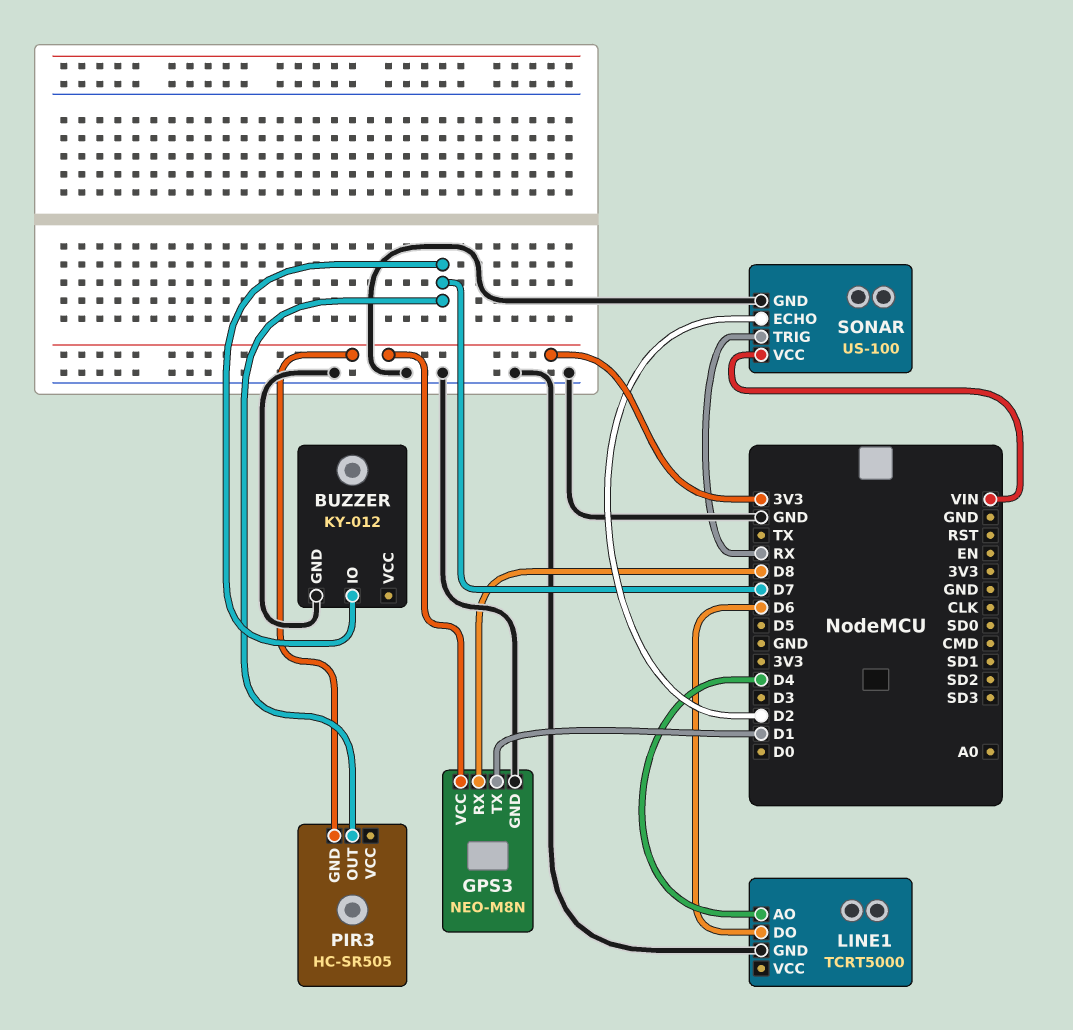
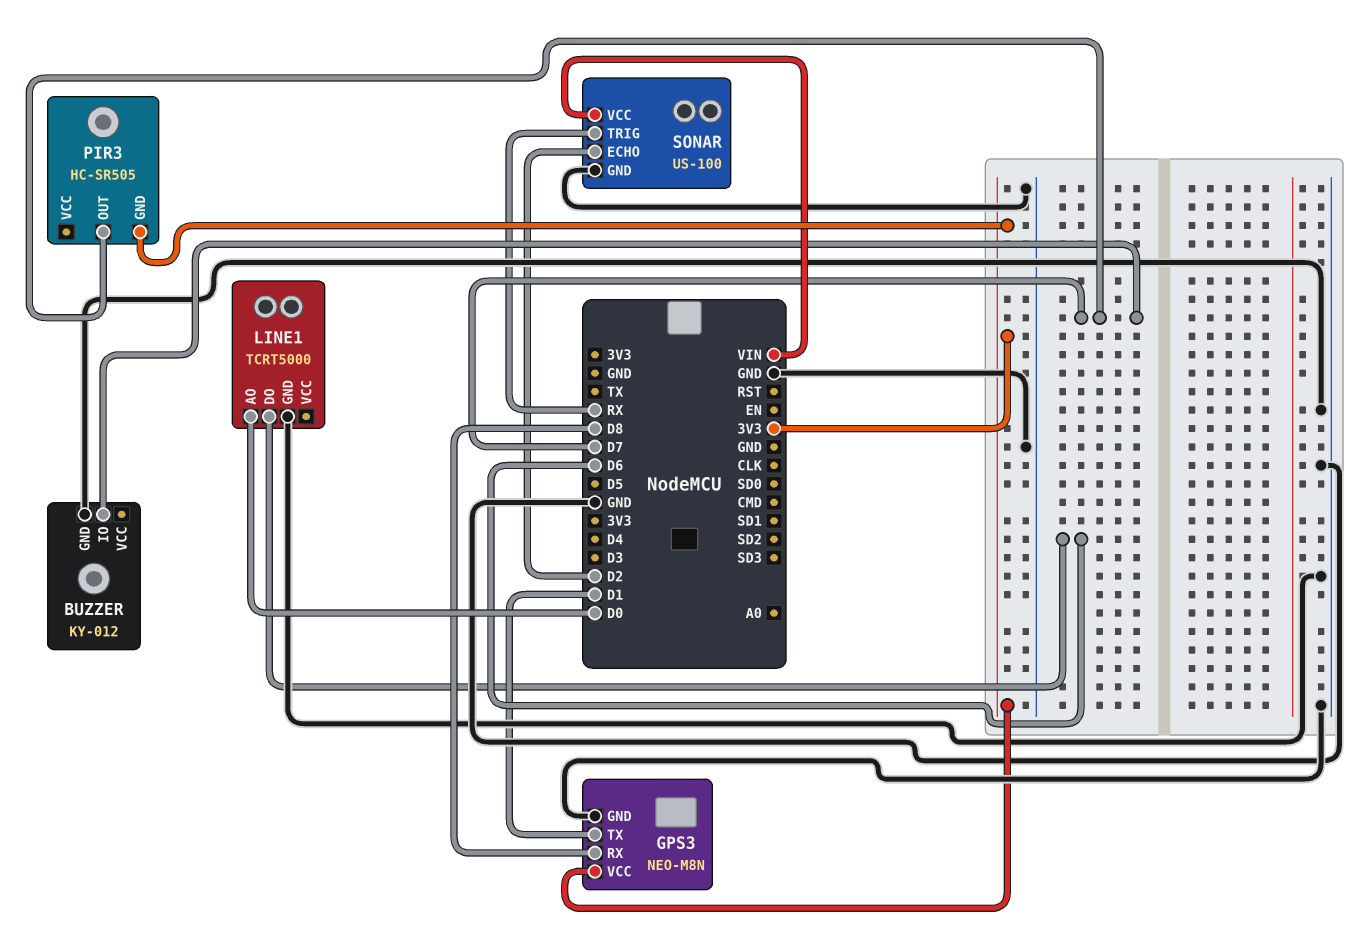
LINE1 pin AO: D4 -> D0

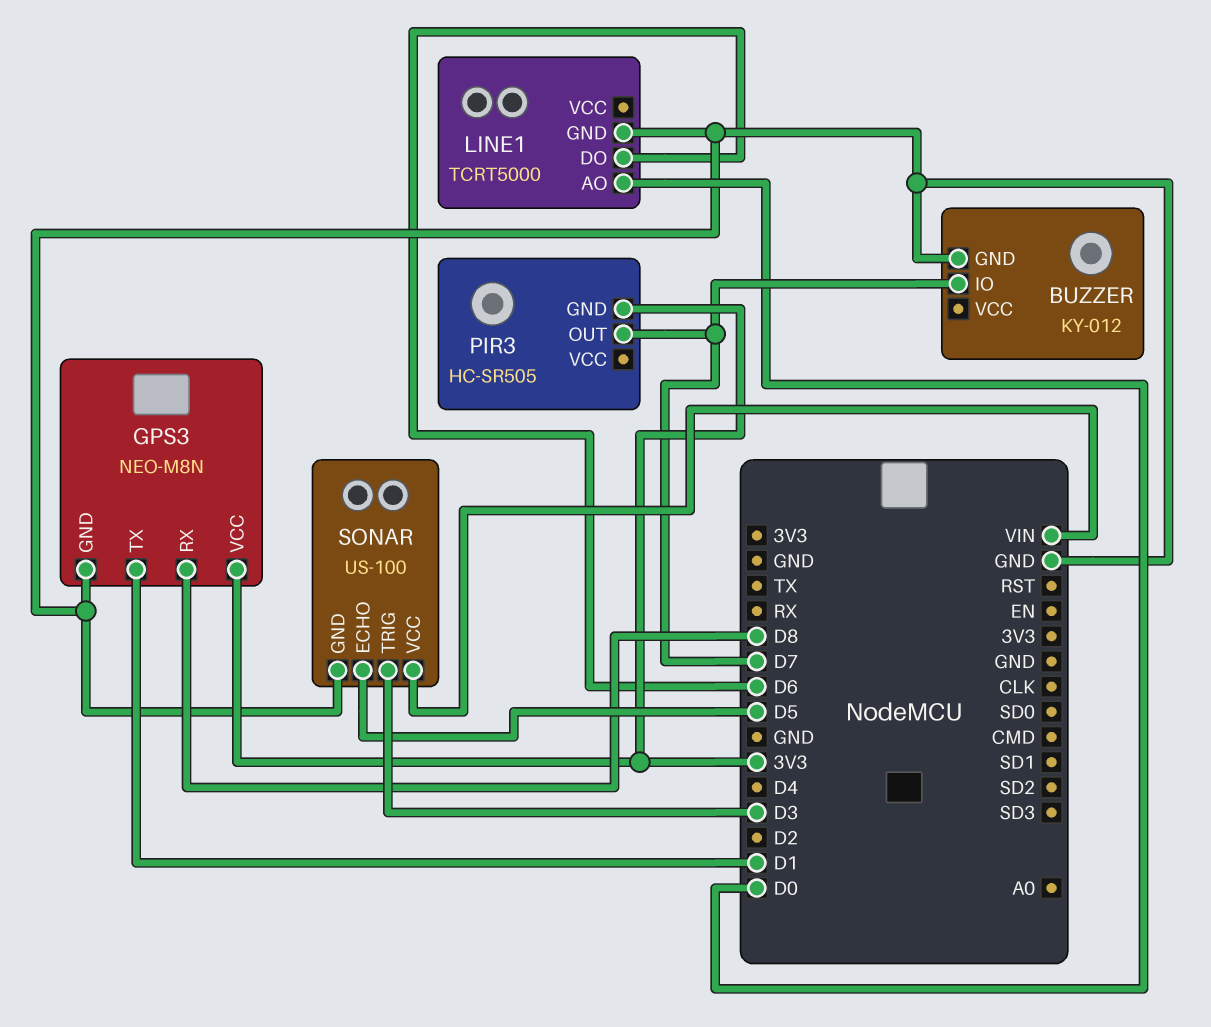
SONAR pin ECHO: D2 -> D5
SONAR pin TRIG: RX -> D3

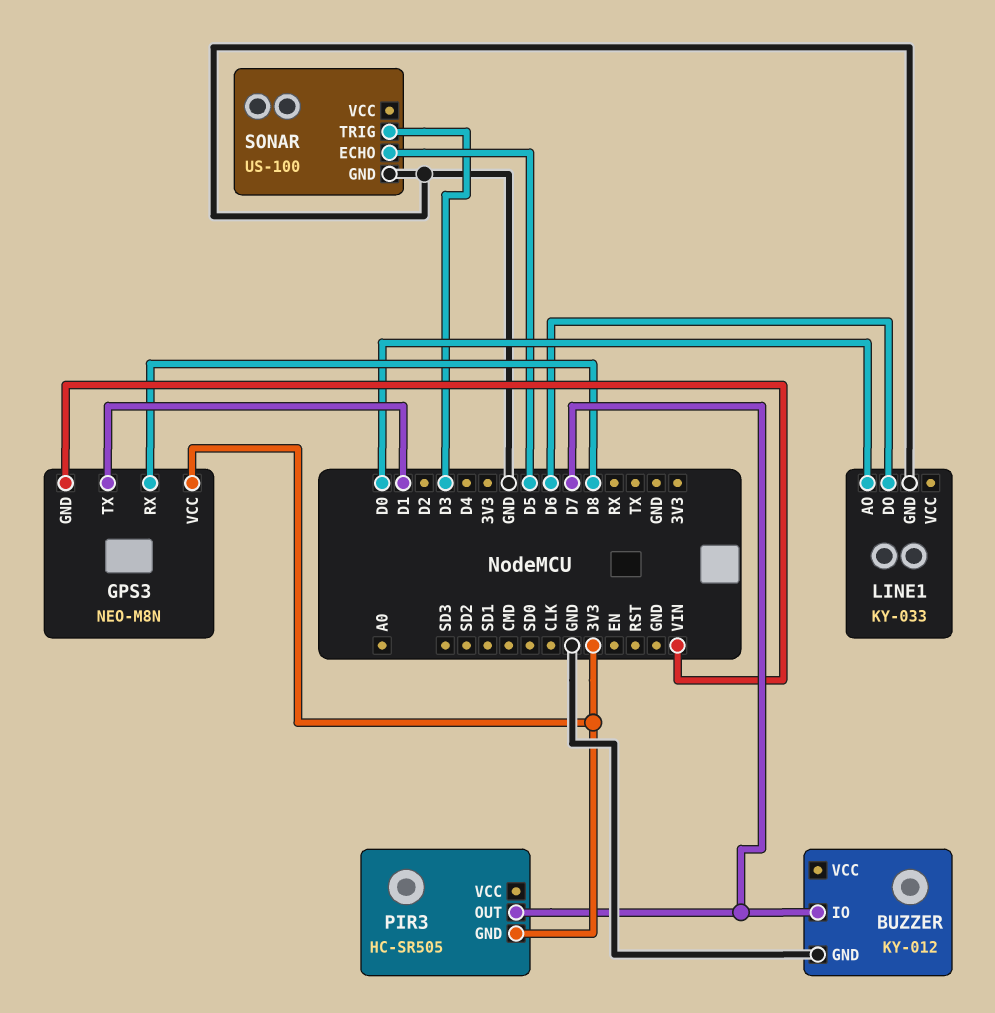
GPS3 pin GND: GND -> VIN
LINE1: TCRT5000 -> KY-033
SONAR pin VCC: VIN -> none

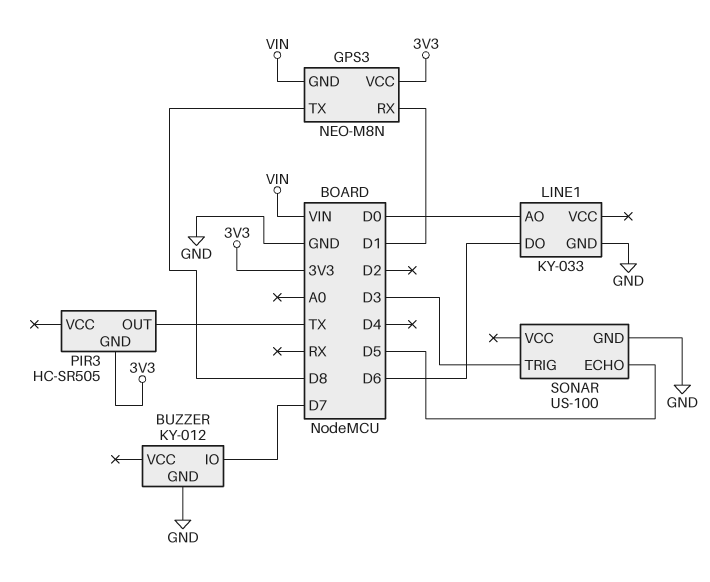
GPS3 pin RX: D8 -> D1
GPS3 pin TX: D1 -> D8
PIR3 pin OUT: D7 -> TX

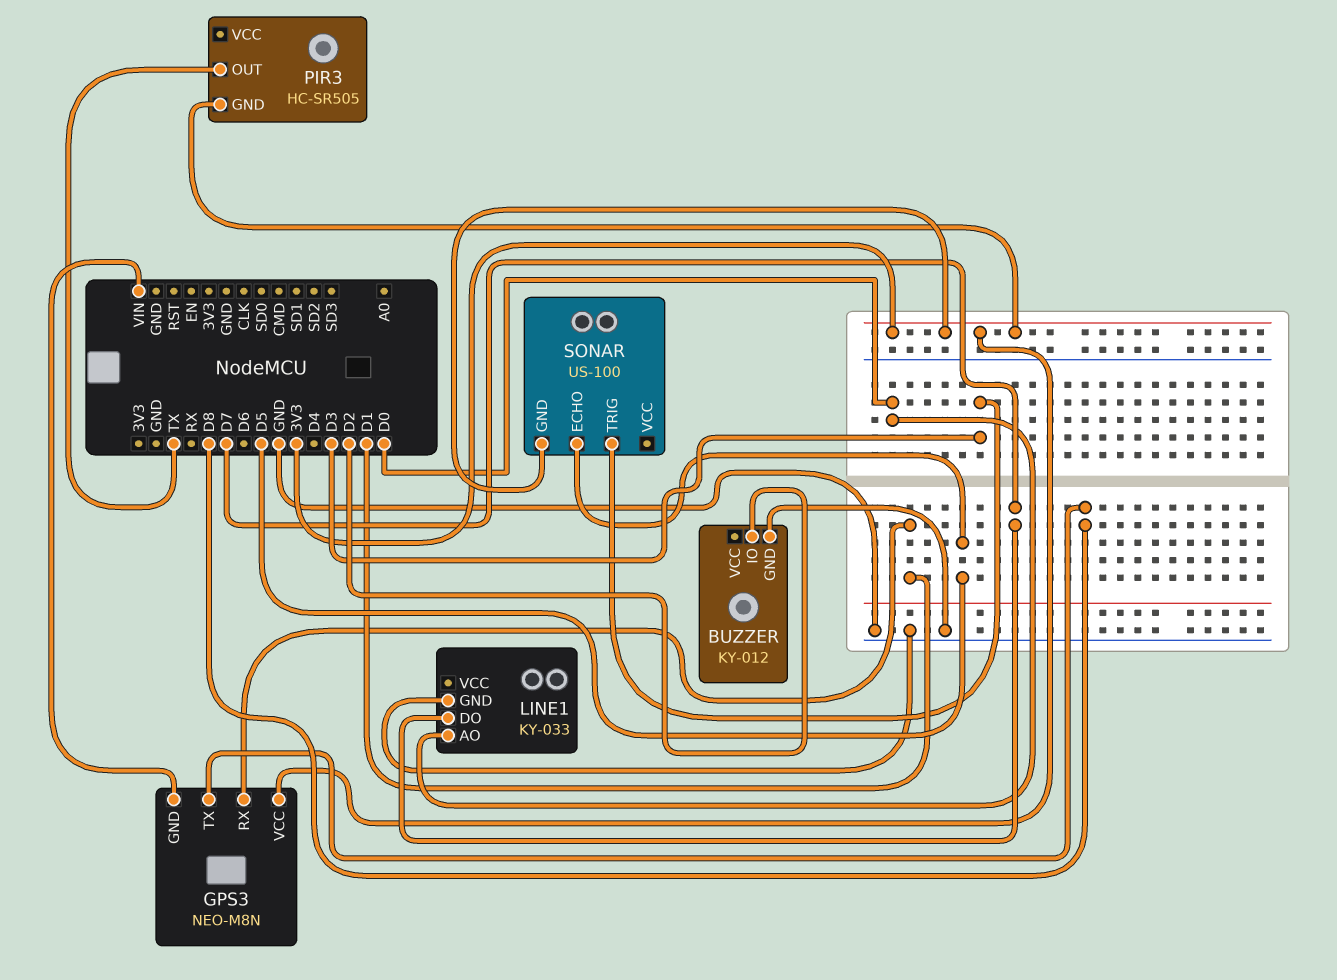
BUZZER pin IO: D7 -> D2
LINE1 pin DO: D6 -> D7
SONAR pin GND: GND -> 3V3

